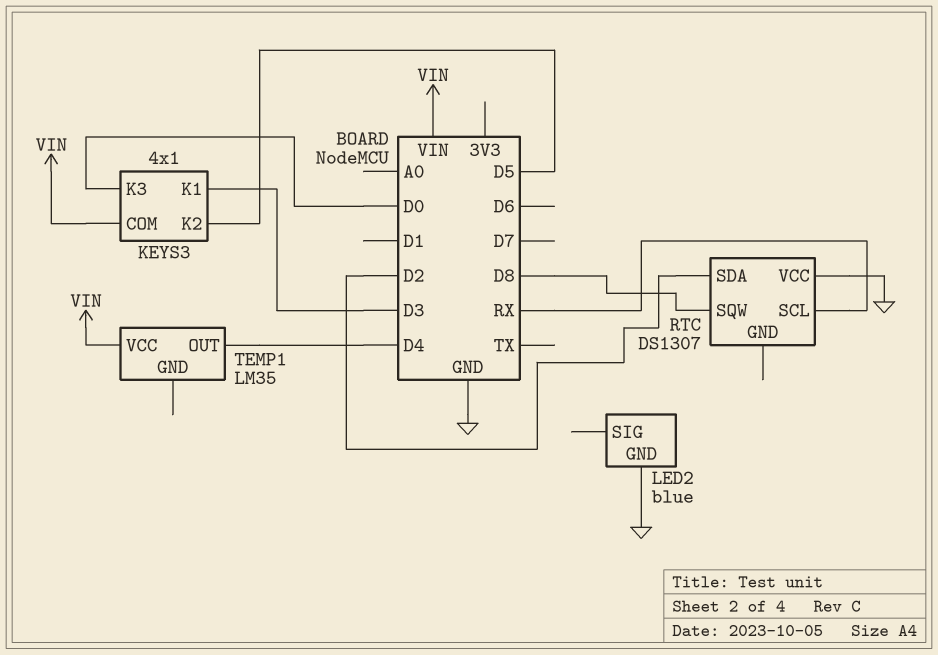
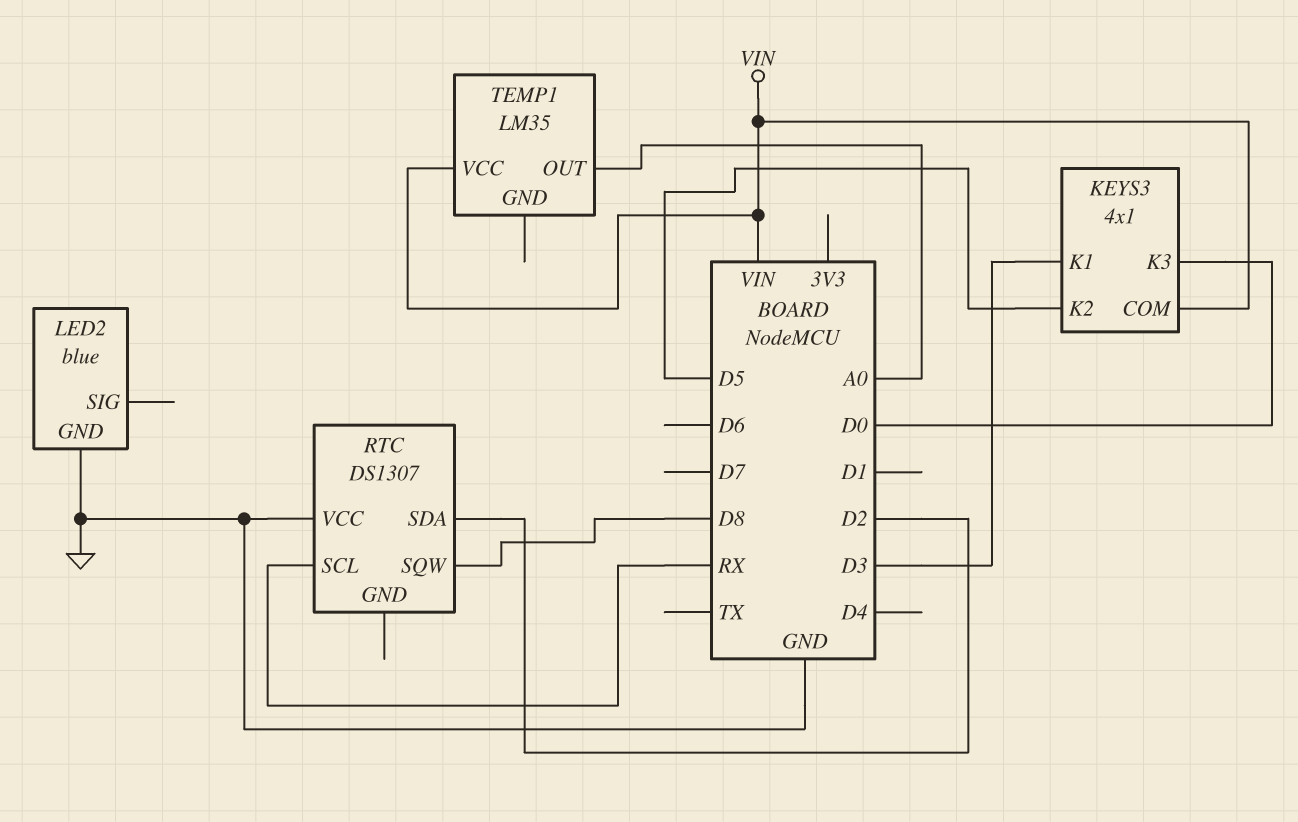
TEMP1 pin OUT: D4 -> A0

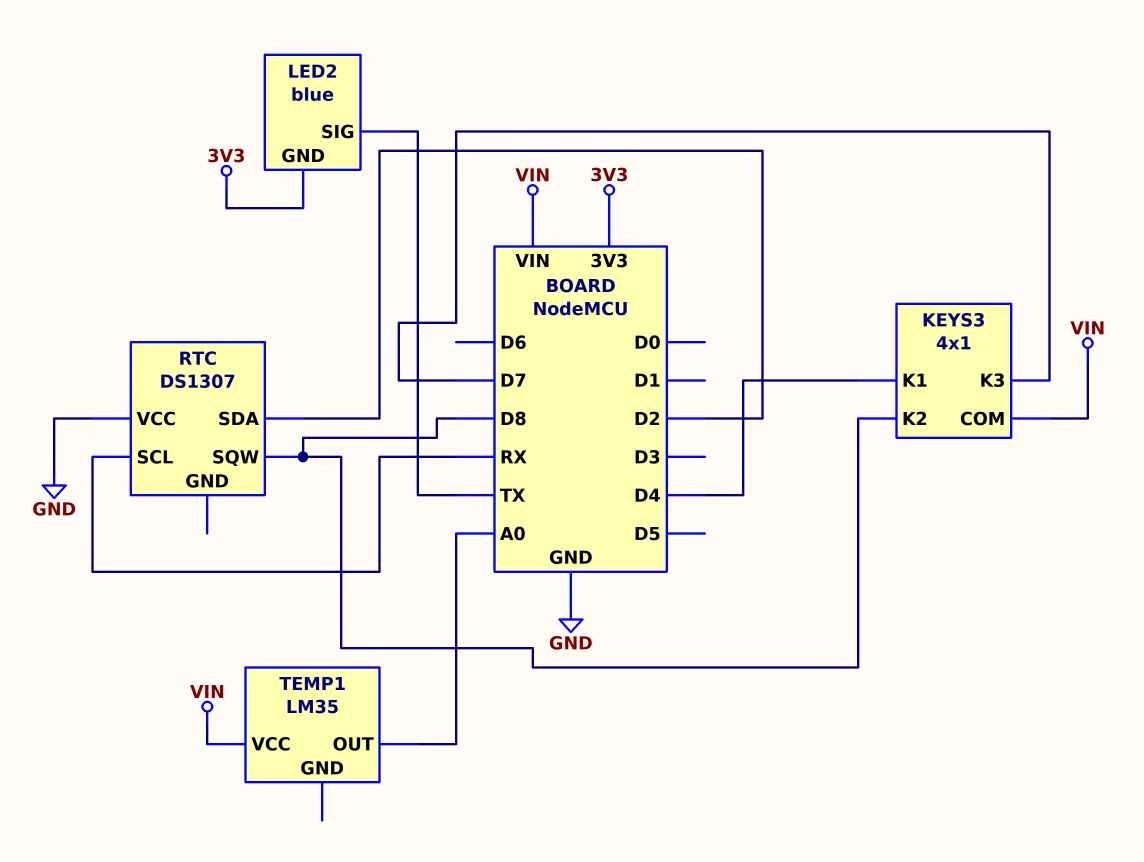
KEYS3 pin K1: D3 -> D4
KEYS3 pin K2: D5 -> D8
KEYS3 pin K3: D0 -> D7
LED2 pin GND: GND -> 3V3
LED2 pin SIG: none -> TX

